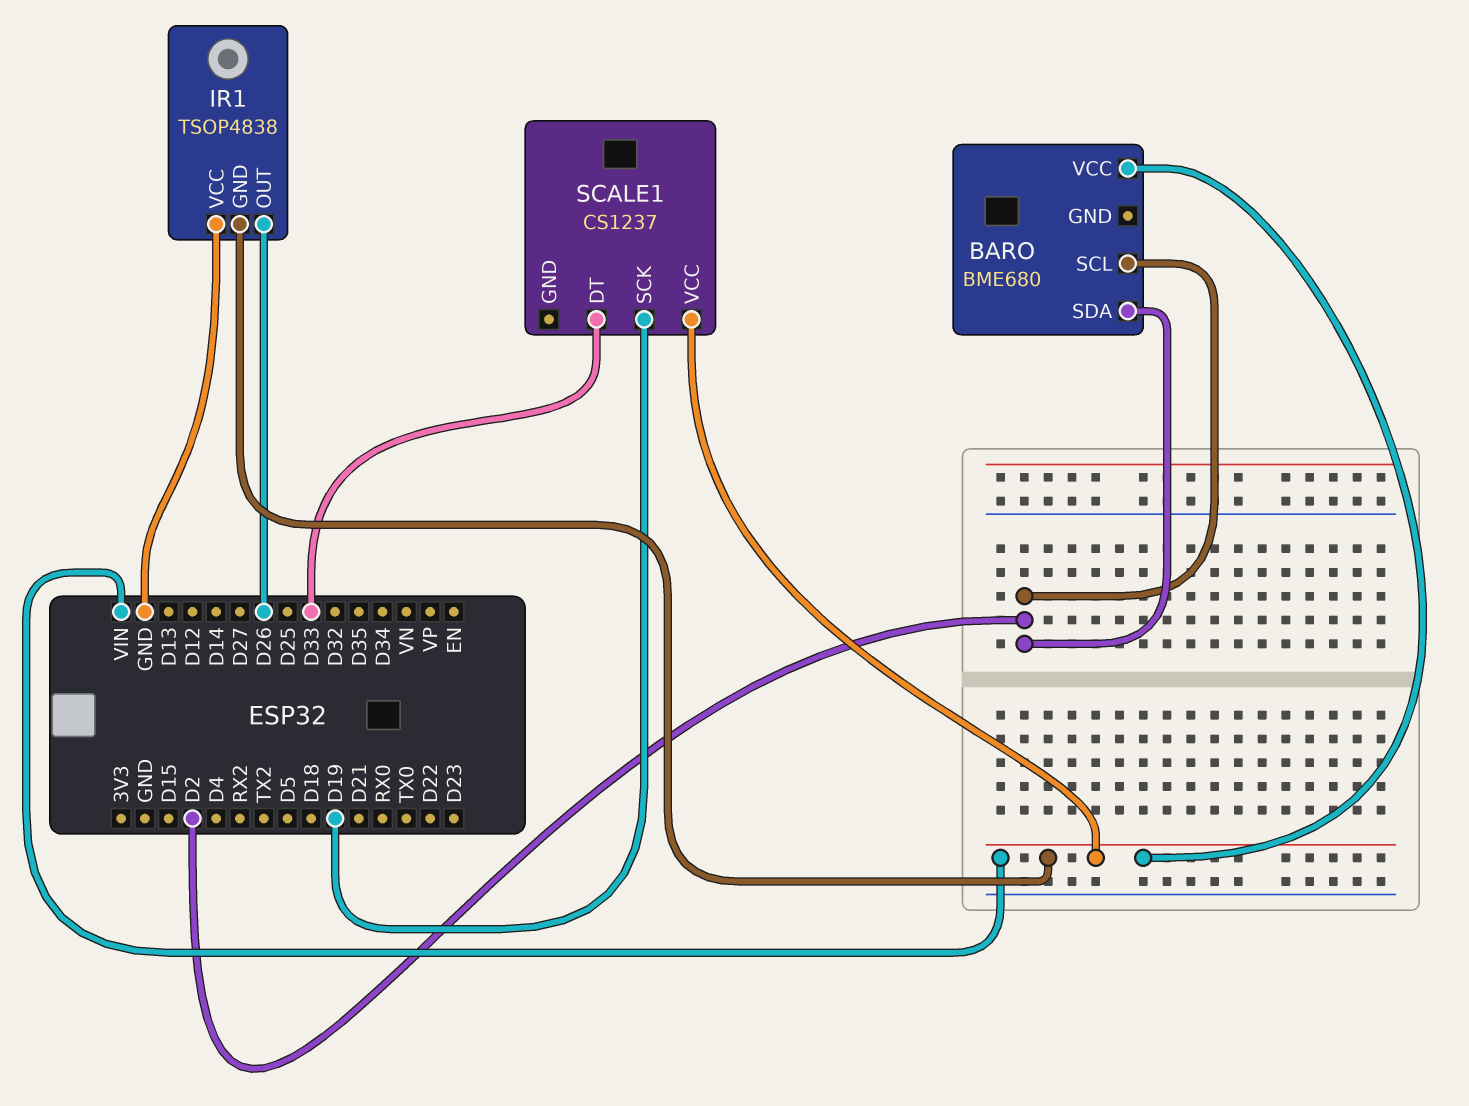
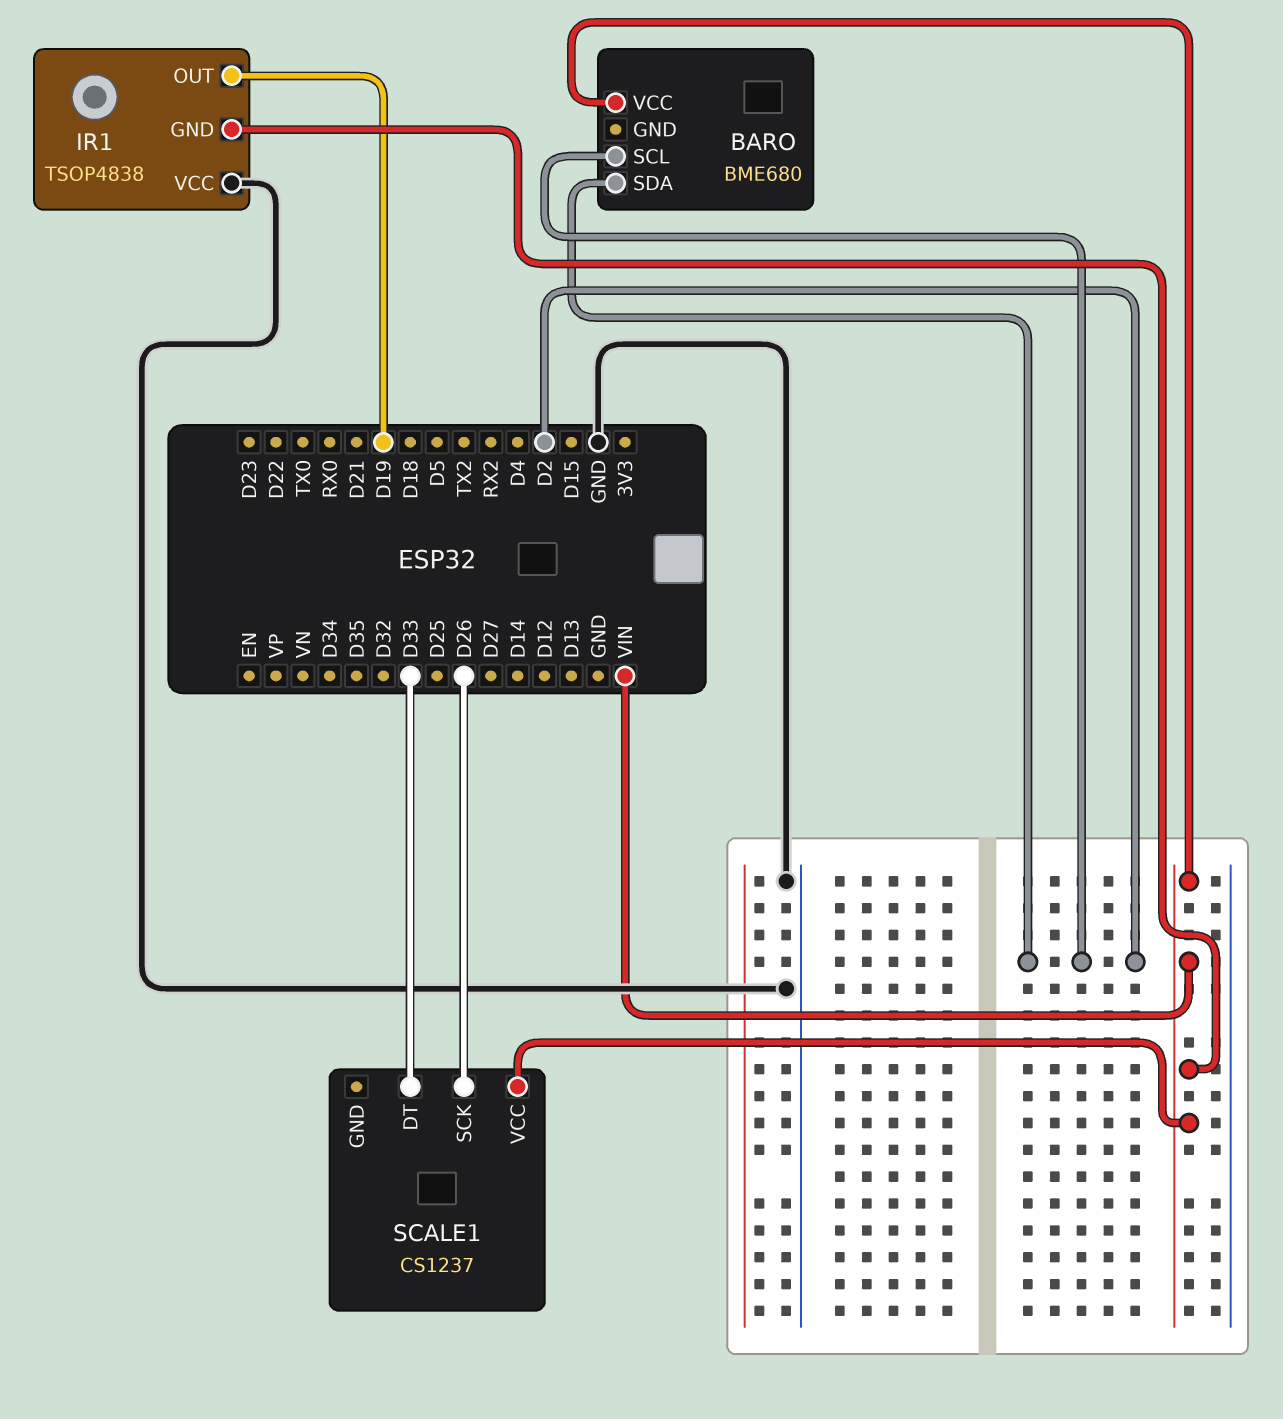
IR1 pin OUT: D26 -> D19
SCALE1 pin SCK: D19 -> D26

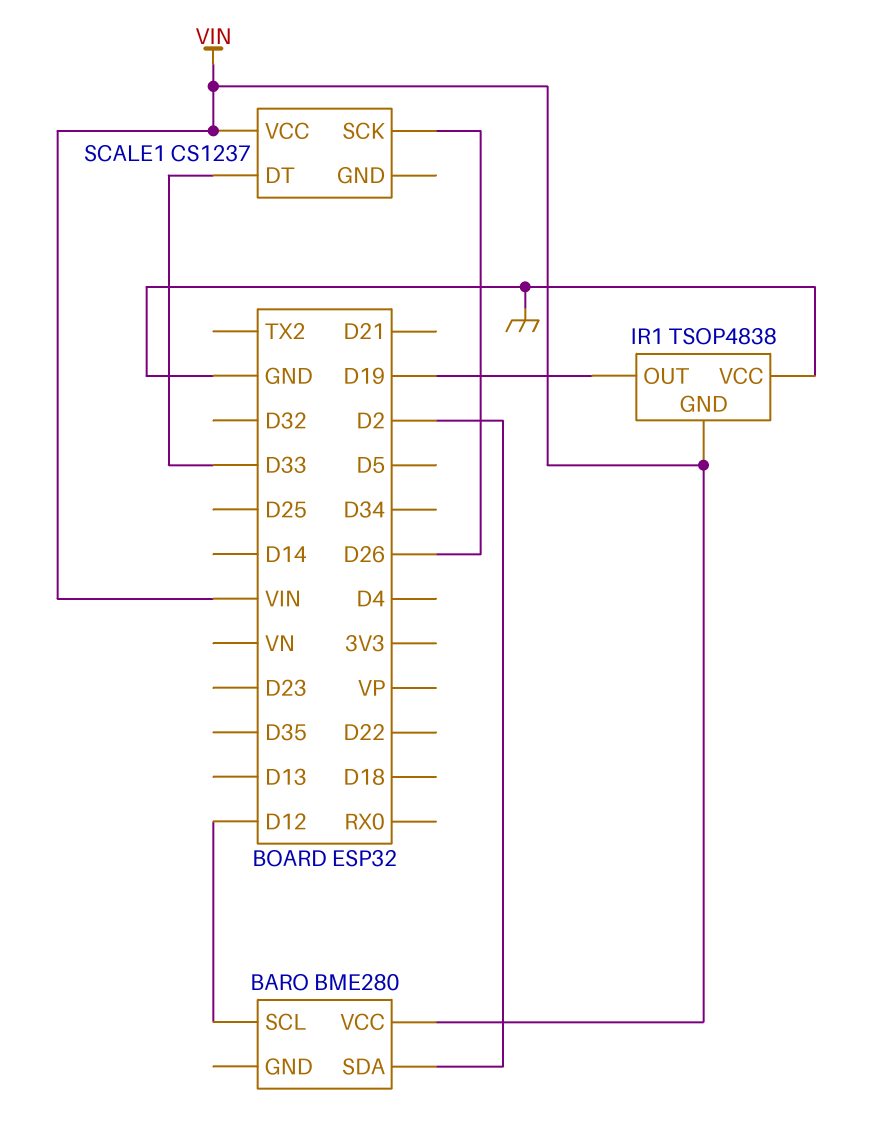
BARO: BME680 -> BME280
BARO pin SCL: D2 -> D12

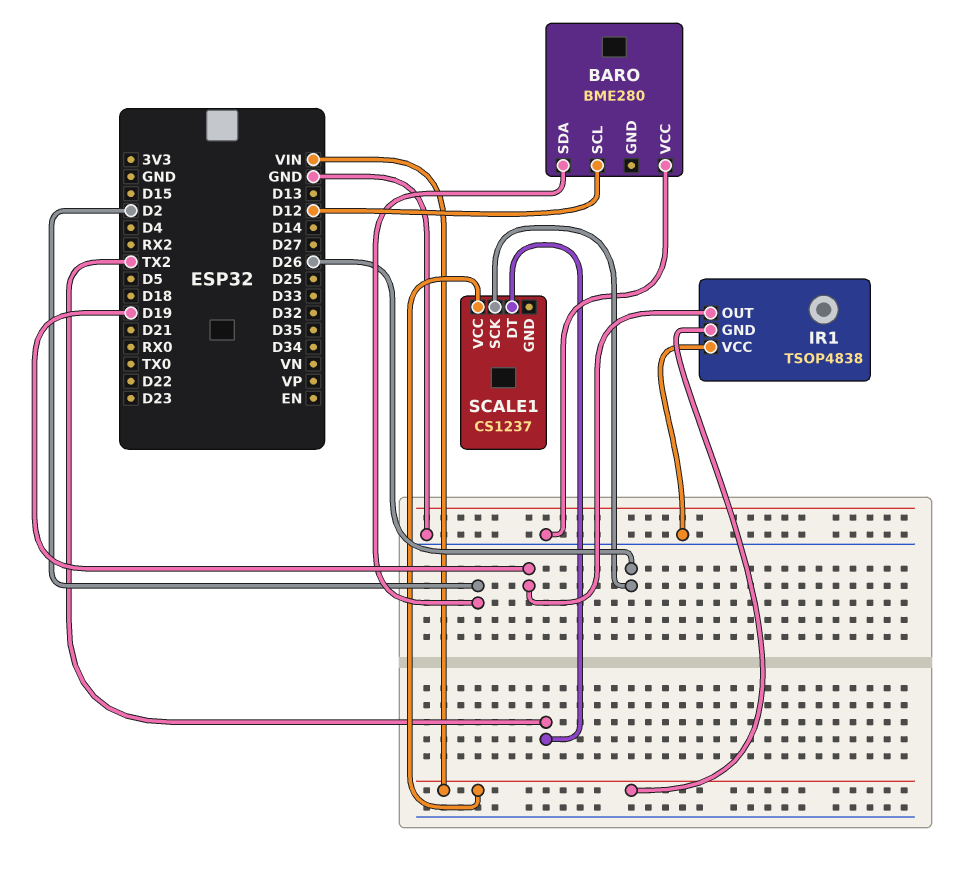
BARO pin VCC: VIN -> GND
SCALE1 pin DT: D33 -> TX2

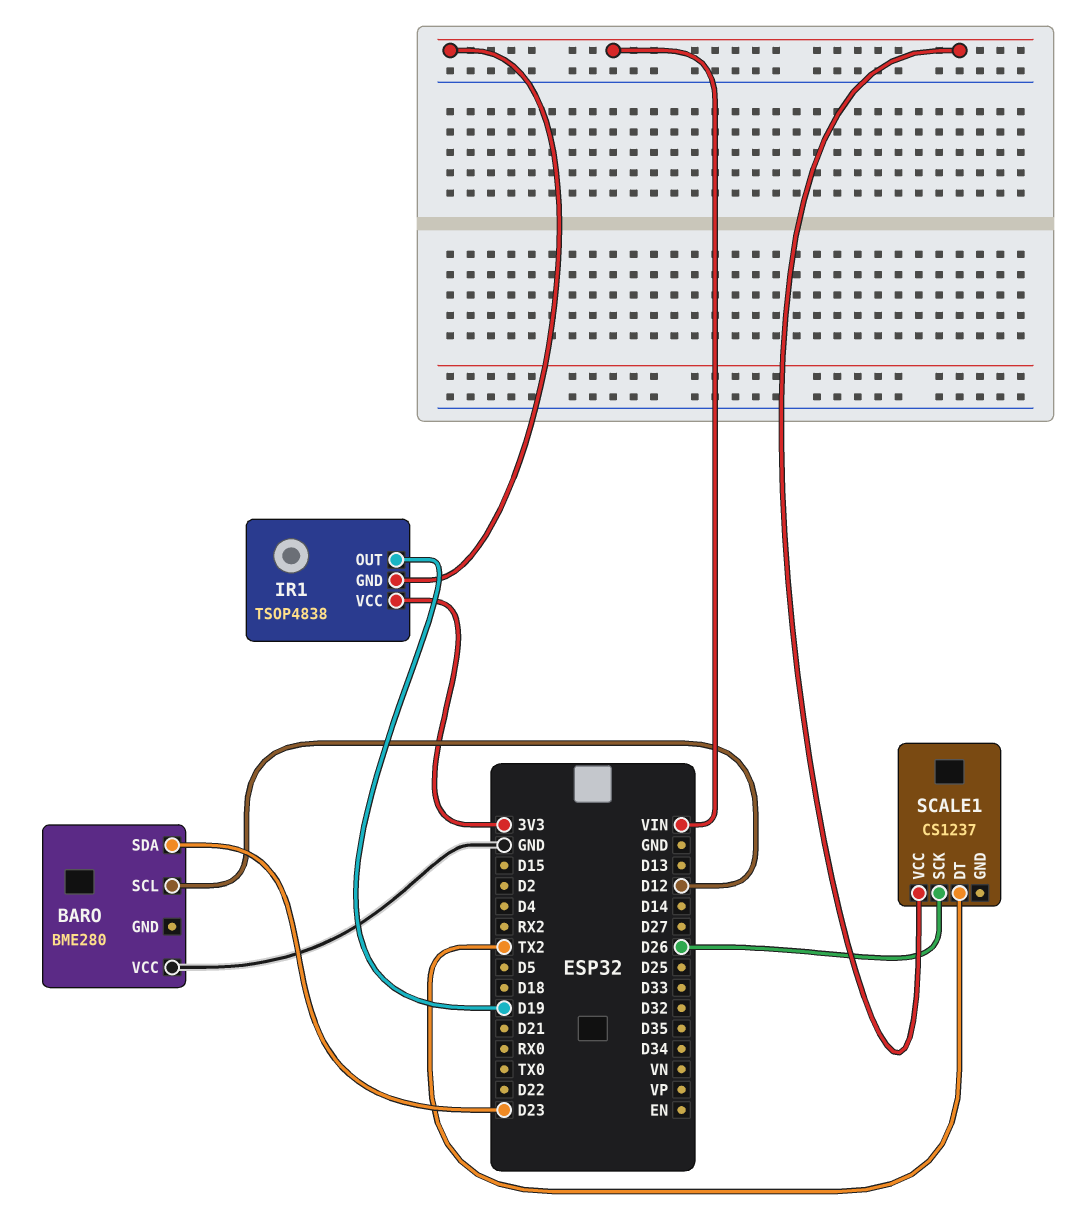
BARO pin SDA: D2 -> D23
IR1 pin VCC: GND -> 3V3

